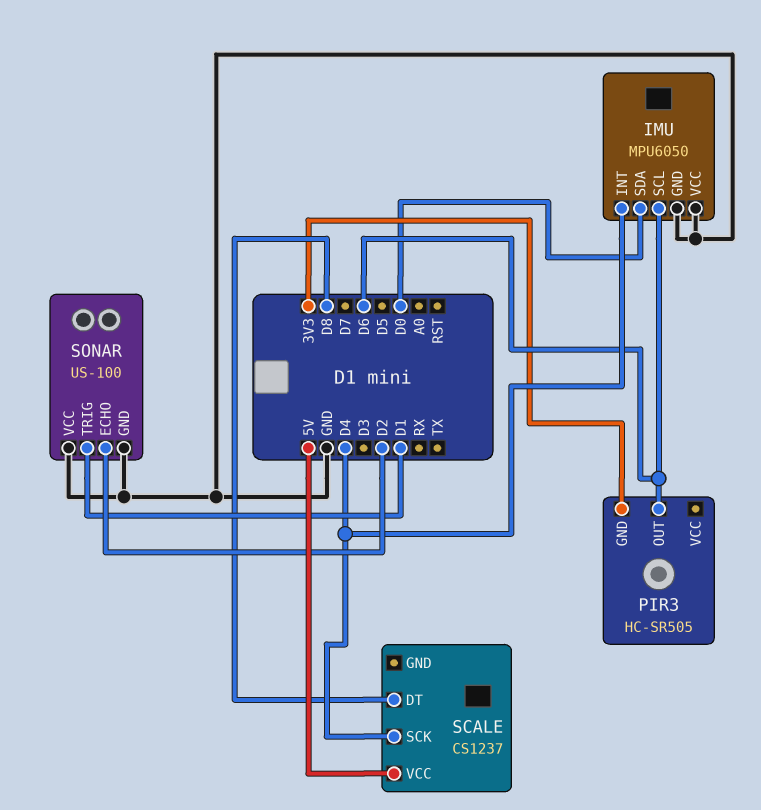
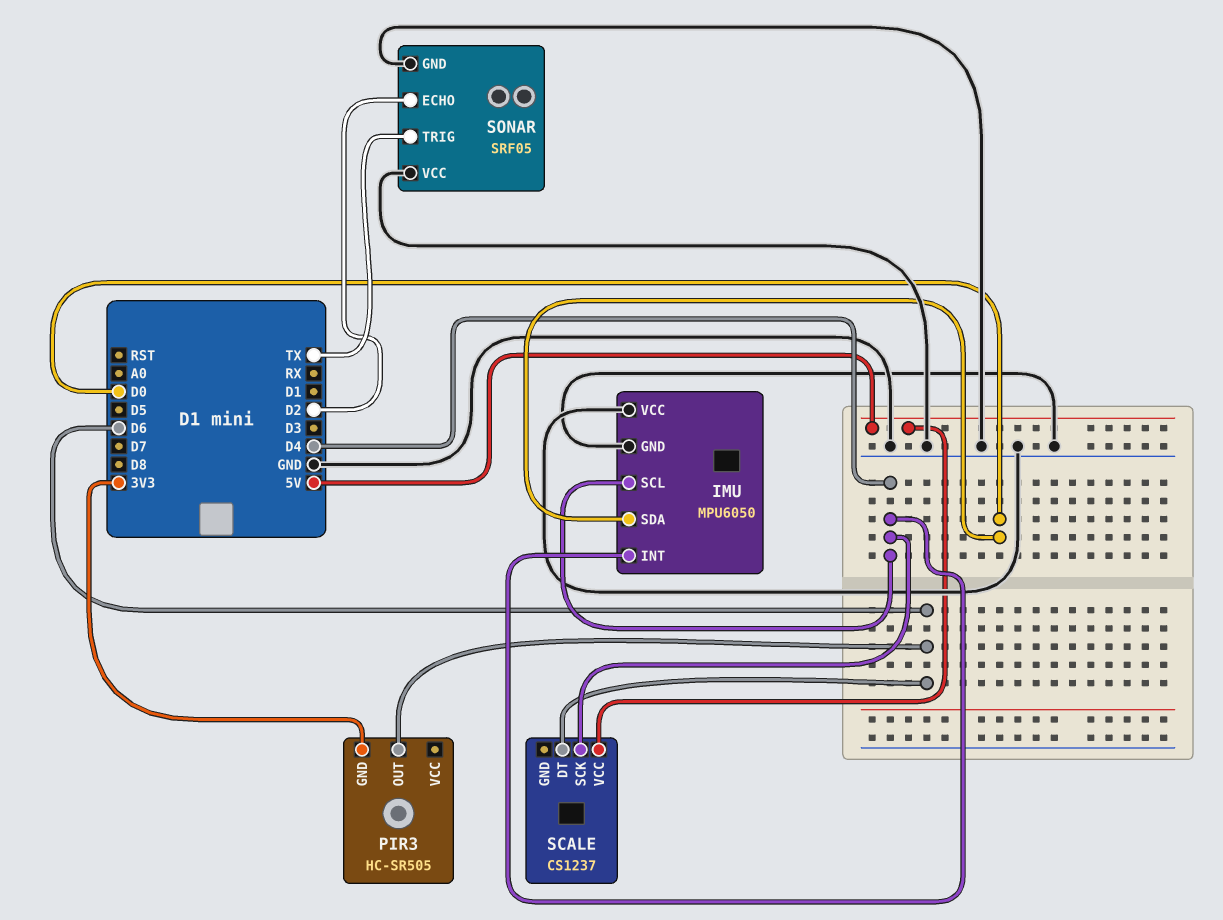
IMU pin SCL: D6 -> D4
SCALE pin DT: D8 -> D6
SONAR: US-100 -> SRF05
SONAR pin TRIG: D1 -> TX

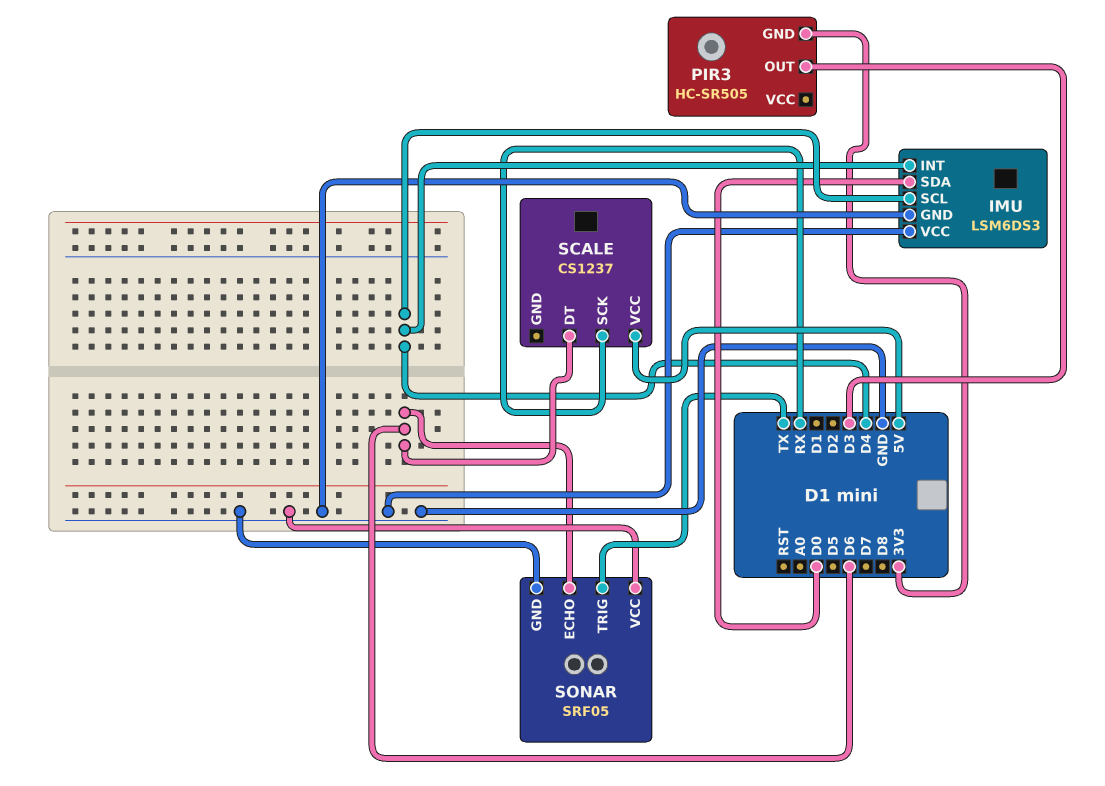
IMU: MPU6050 -> LSM6DS3
PIR3 pin OUT: D6 -> D3
SCALE pin SCK: D4 -> RX
SONAR pin ECHO: D2 -> D6

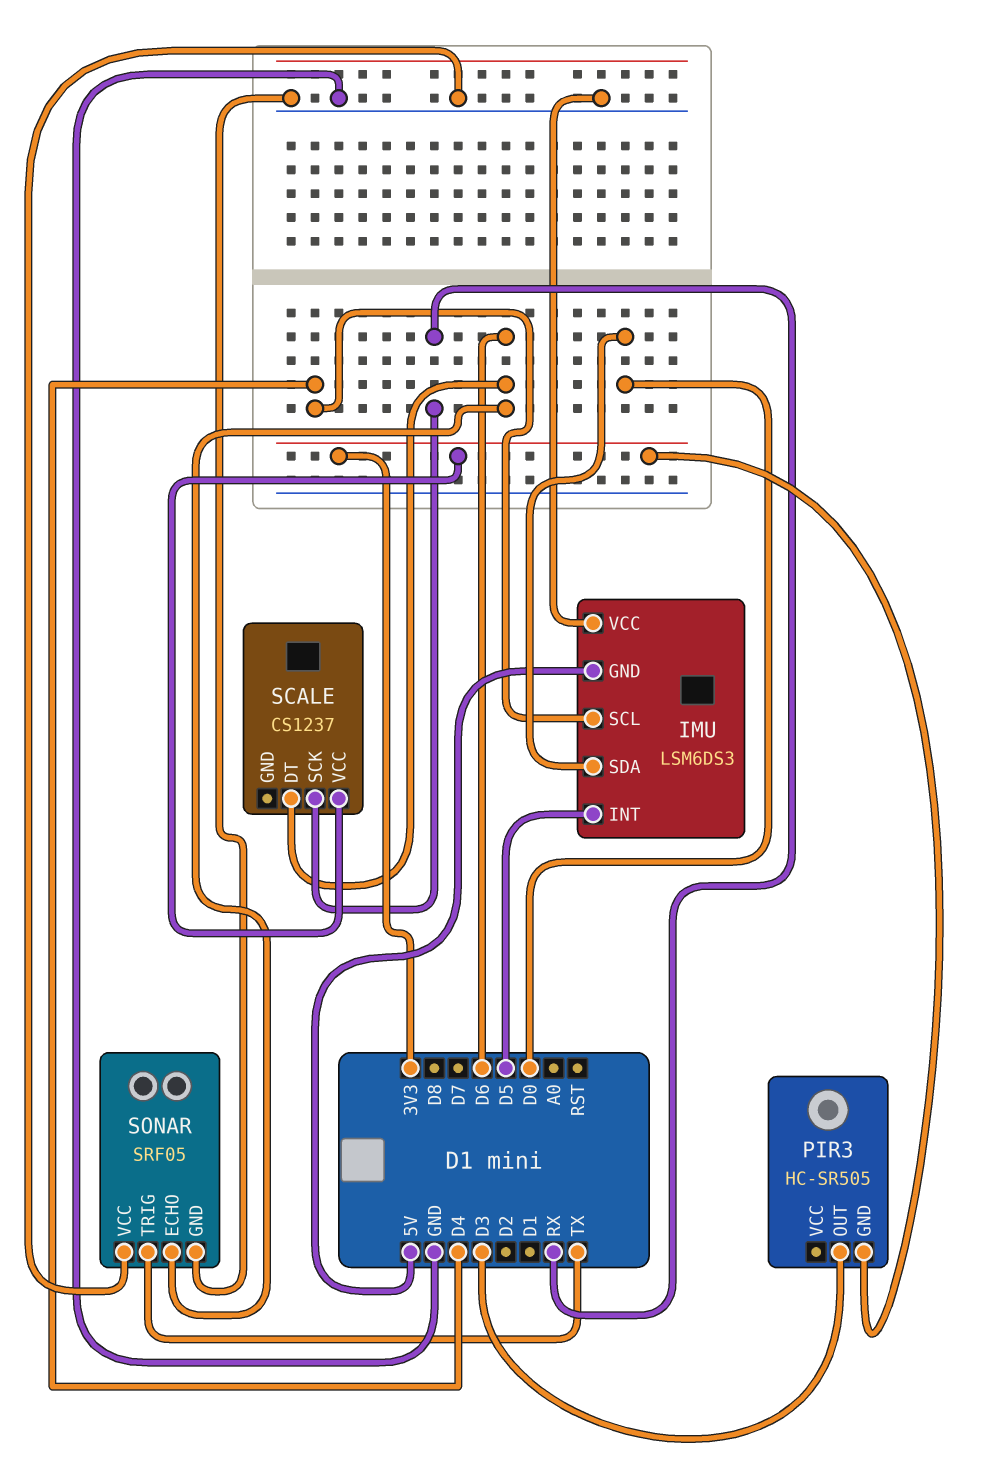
IMU pin GND: GND -> 5V
IMU pin INT: D4 -> D5
SCALE pin VCC: 5V -> 3V3

